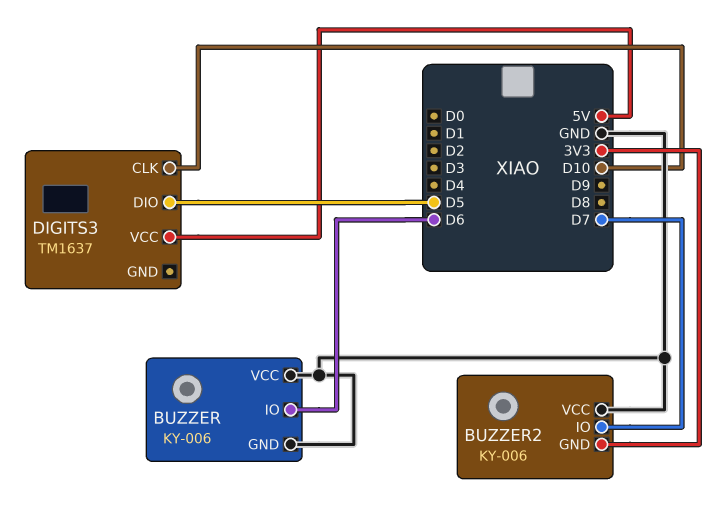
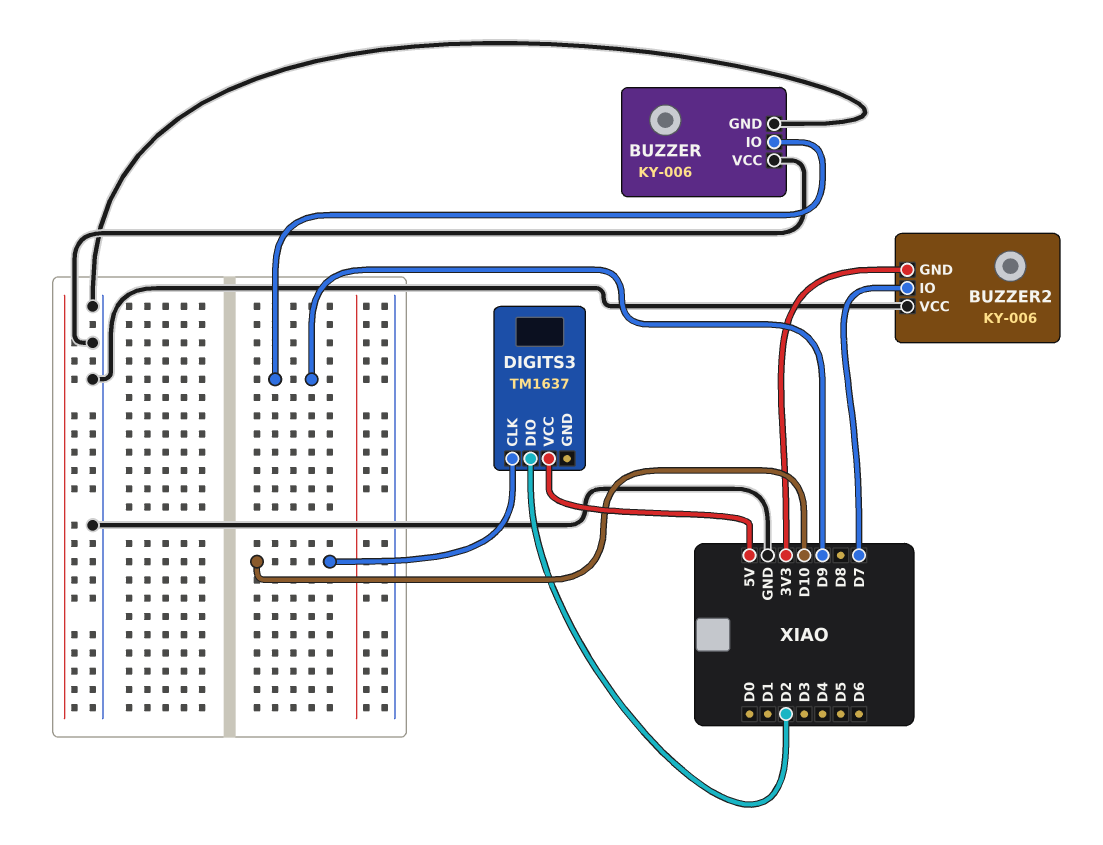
BUZZER pin IO: D6 -> D9
DIGITS3 pin DIO: D5 -> D2

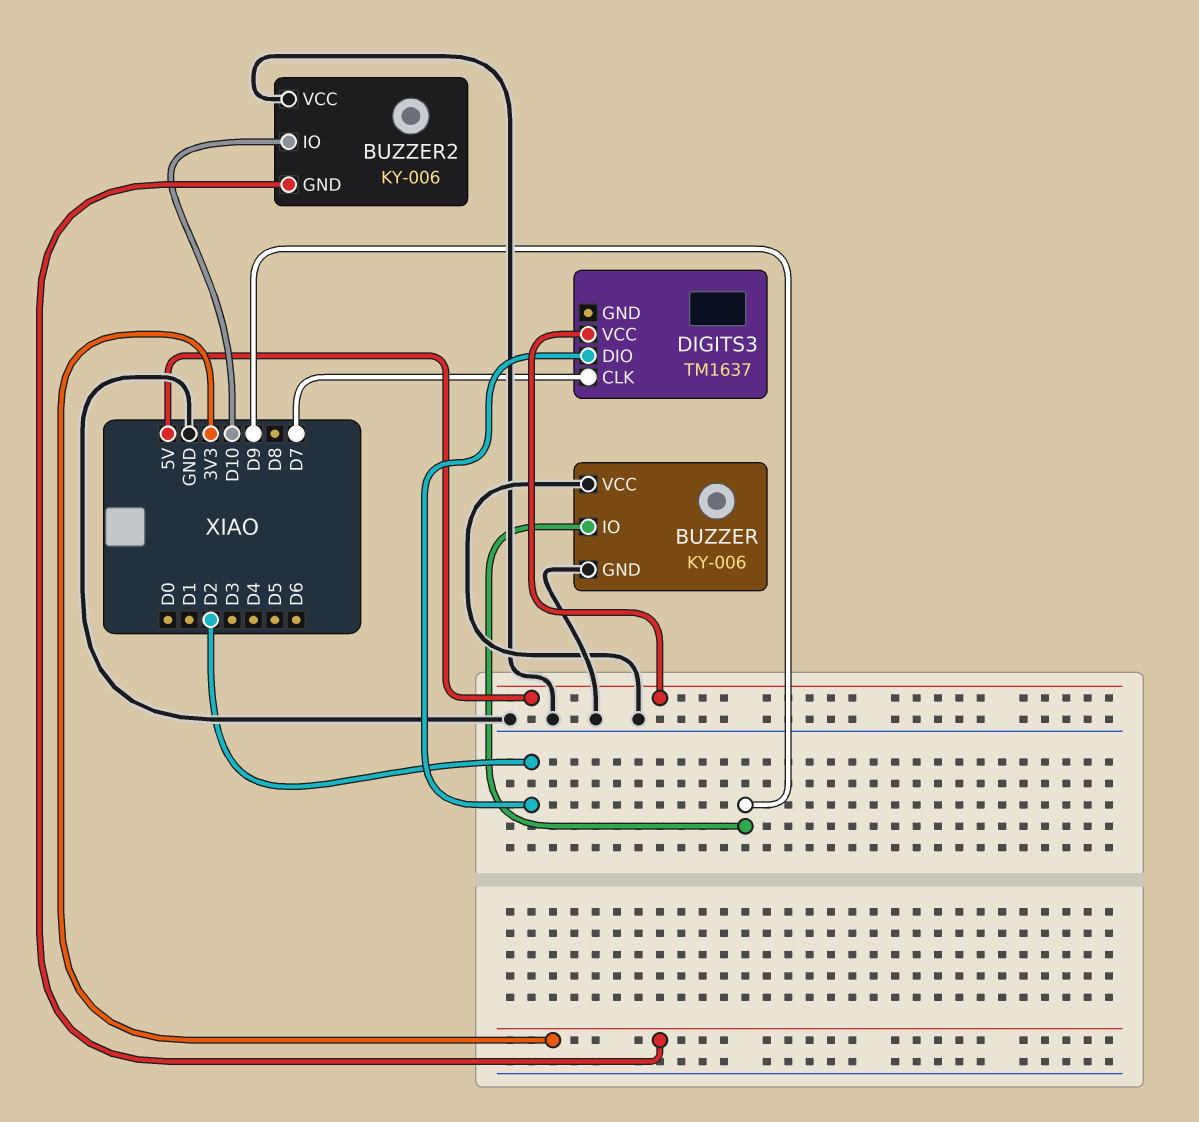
BUZZER2 pin IO: D7 -> D10
DIGITS3 pin CLK: D10 -> D7

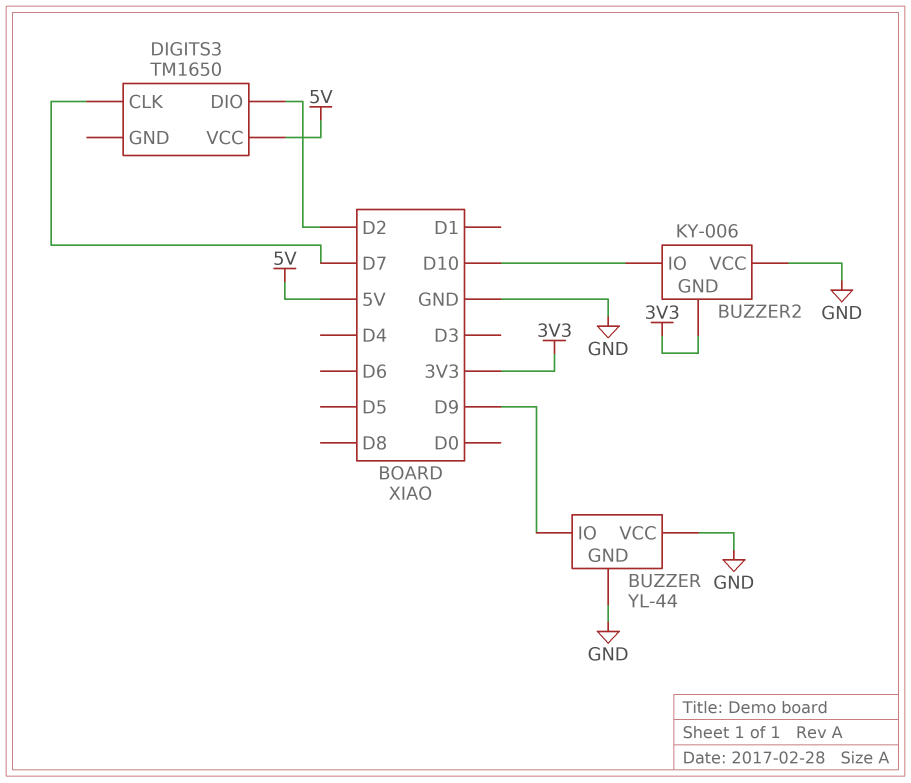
BUZZER: KY-006 -> YL-44
DIGITS3: TM1637 -> TM1650

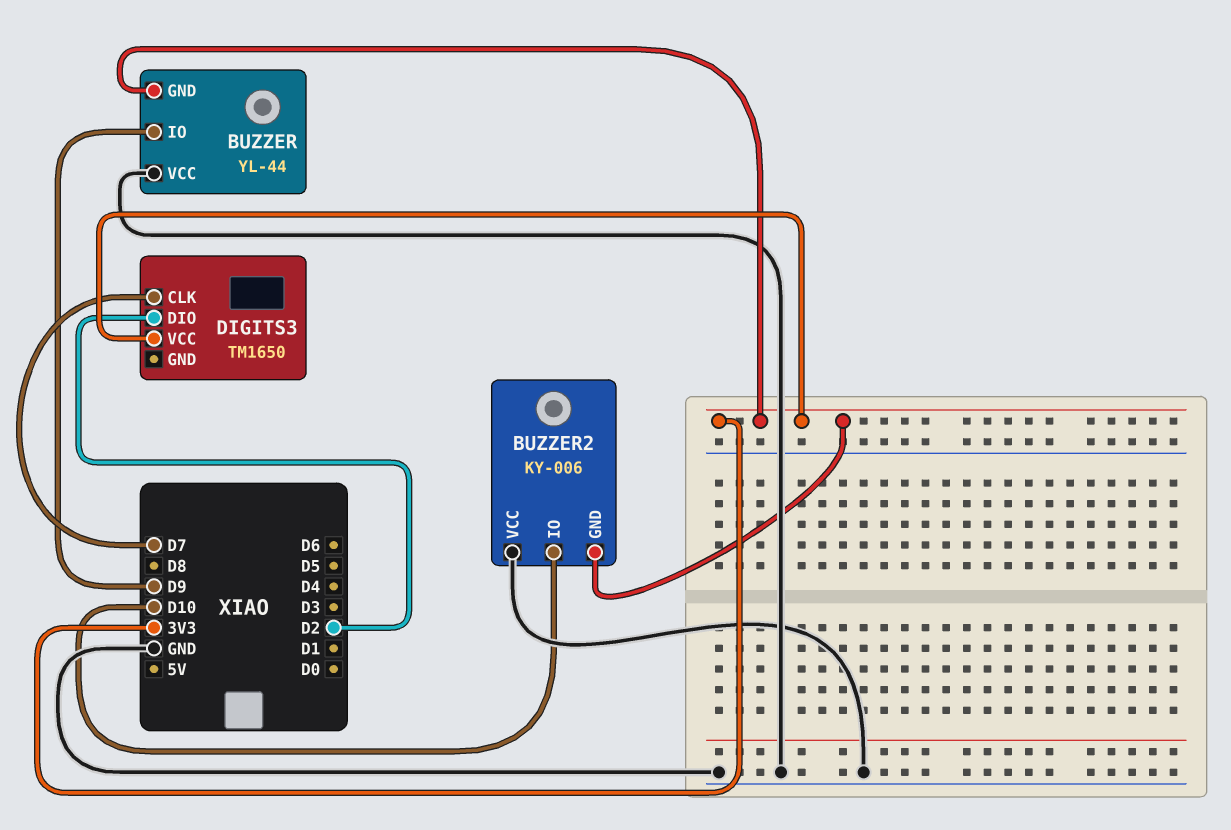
BUZZER pin GND: GND -> 3V3
DIGITS3 pin VCC: 5V -> 3V3

